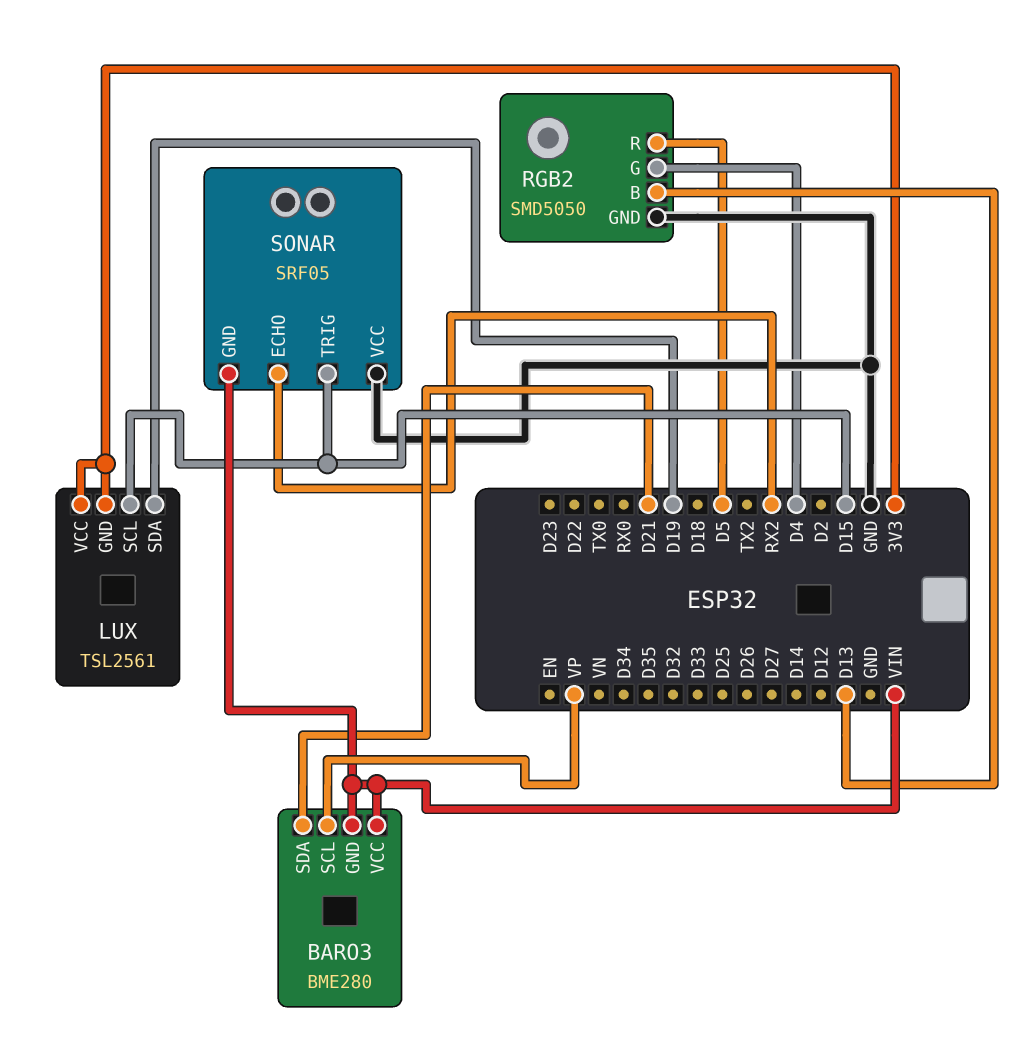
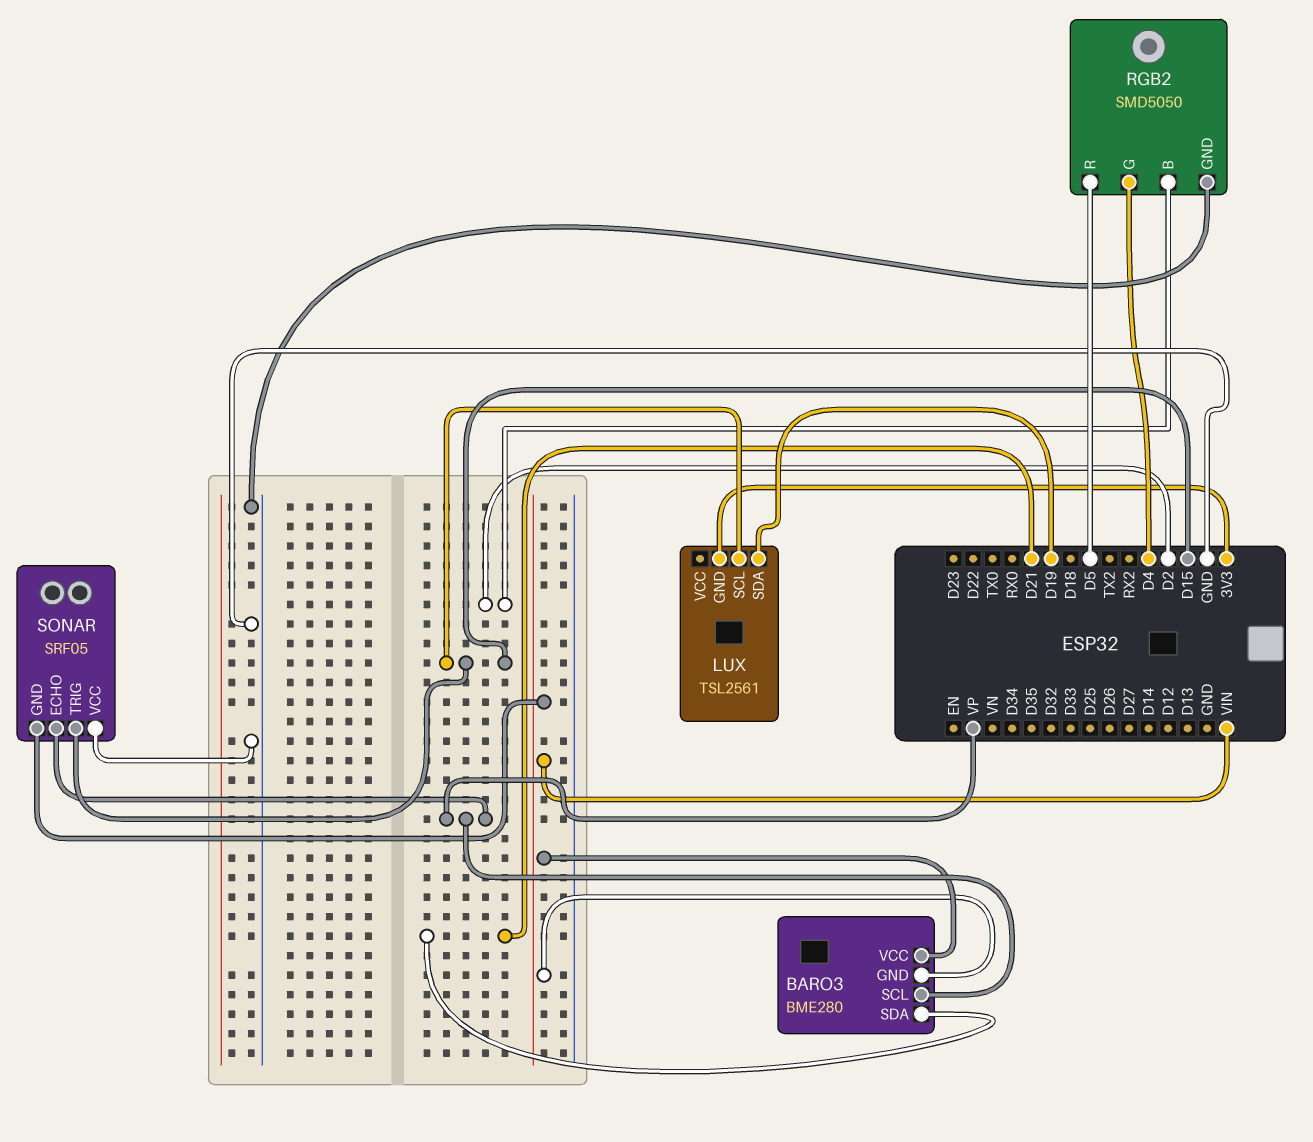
LUX pin VCC: 3V3 -> none
RGB2 pin B: D13 -> D2
SONAR pin ECHO: RX2 -> VP

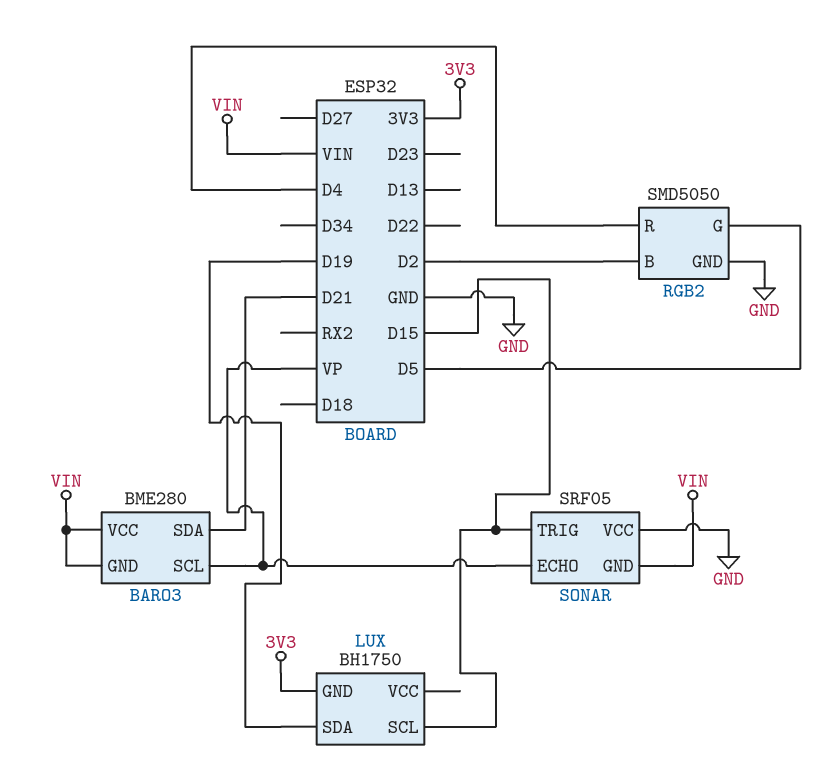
LUX: TSL2561 -> BH1750
RGB2 pin G: D4 -> D5
RGB2 pin R: D5 -> D4

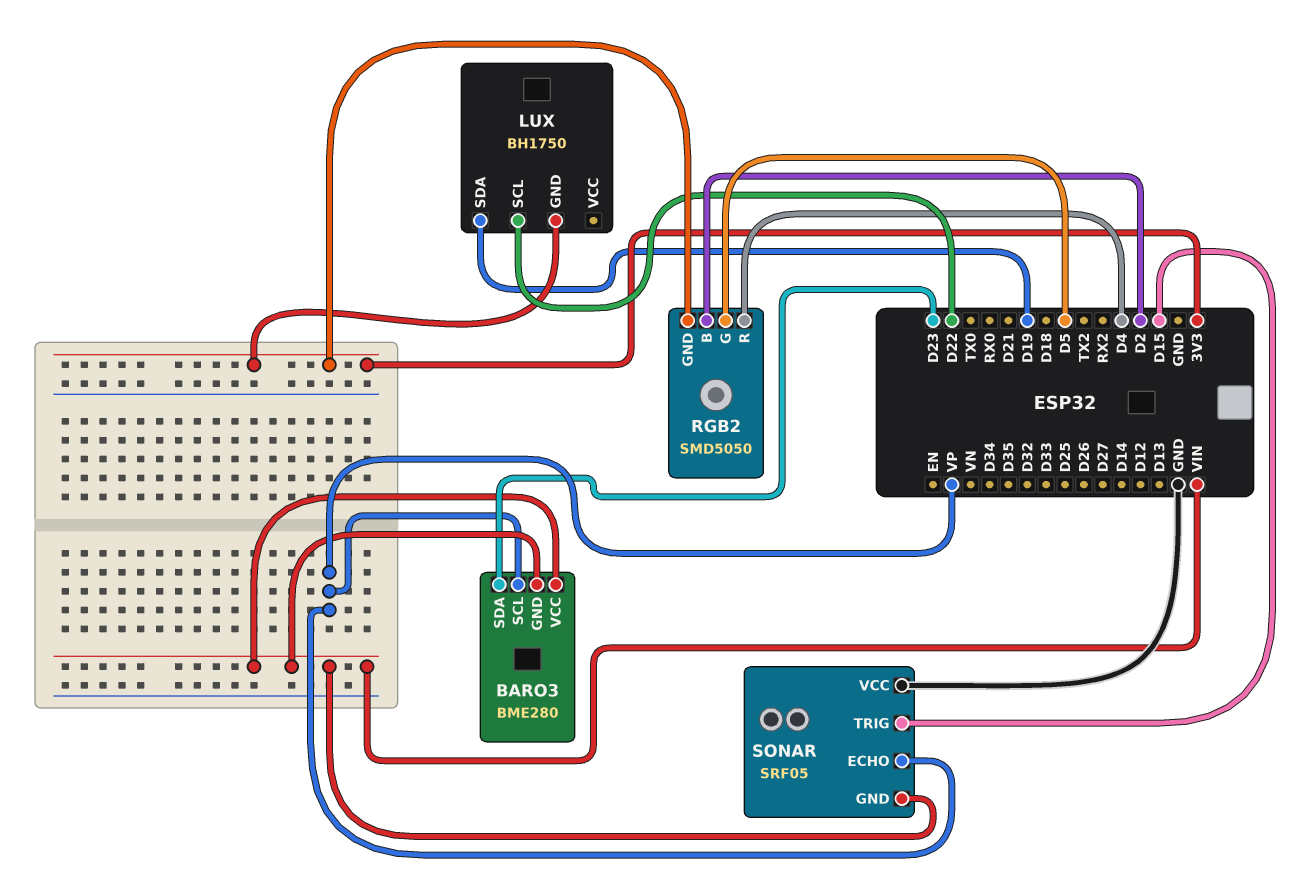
BARO3 pin SDA: D21 -> D23
LUX pin SCL: D15 -> D22
RGB2 pin GND: GND -> 3V3

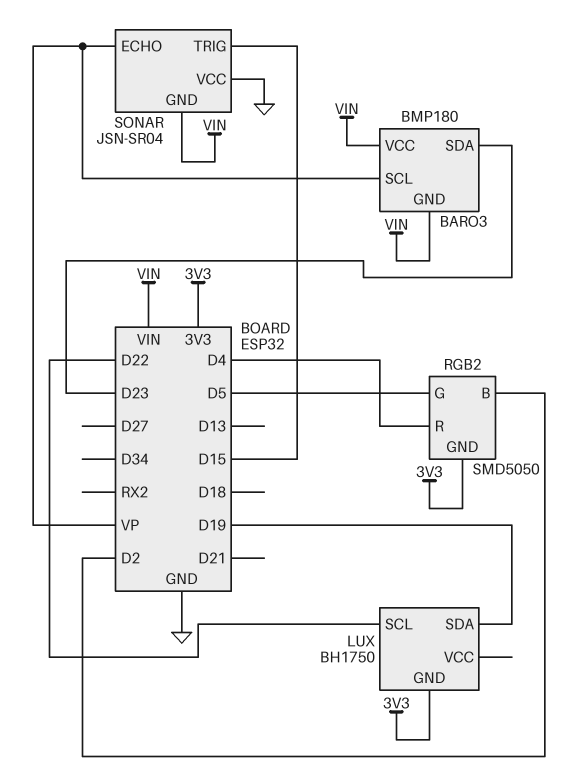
BARO3: BME280 -> BMP180
SONAR: SRF05 -> JSN-SR04

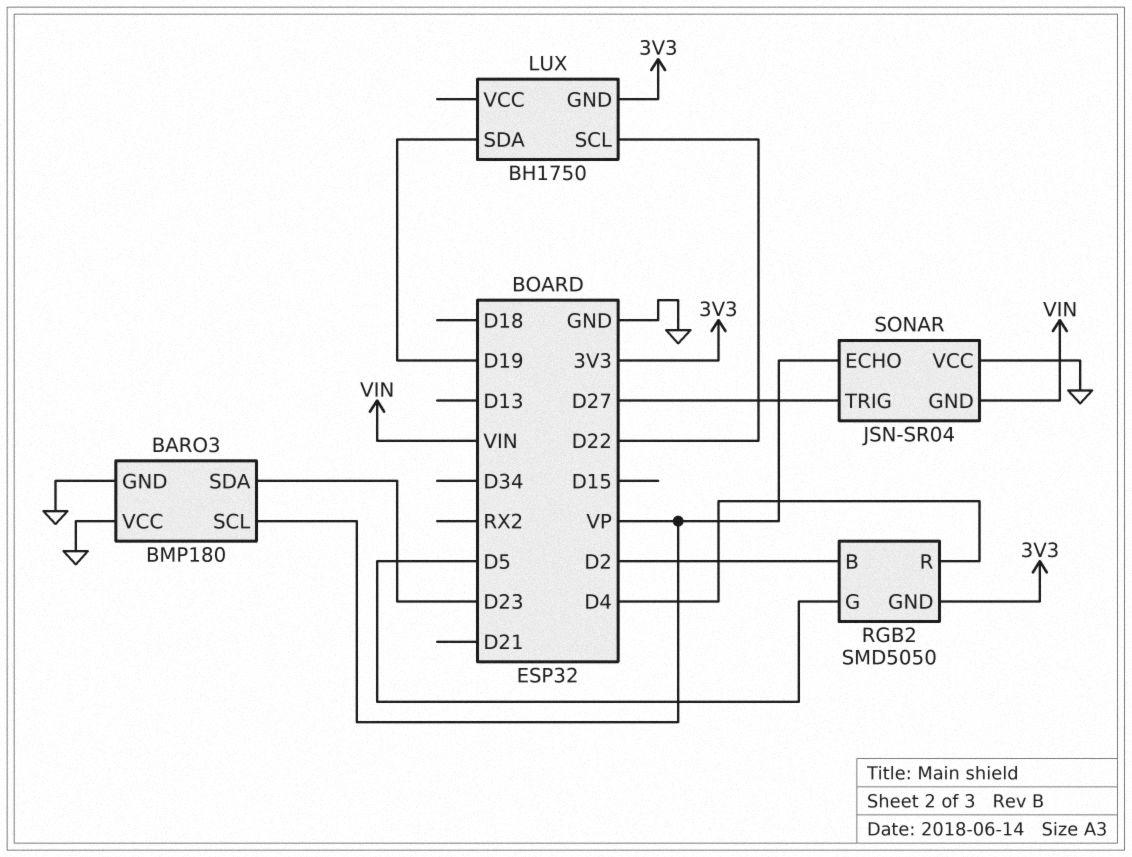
BARO3 pin GND: VIN -> GND
BARO3 pin VCC: VIN -> GND
SONAR pin TRIG: D15 -> D27

